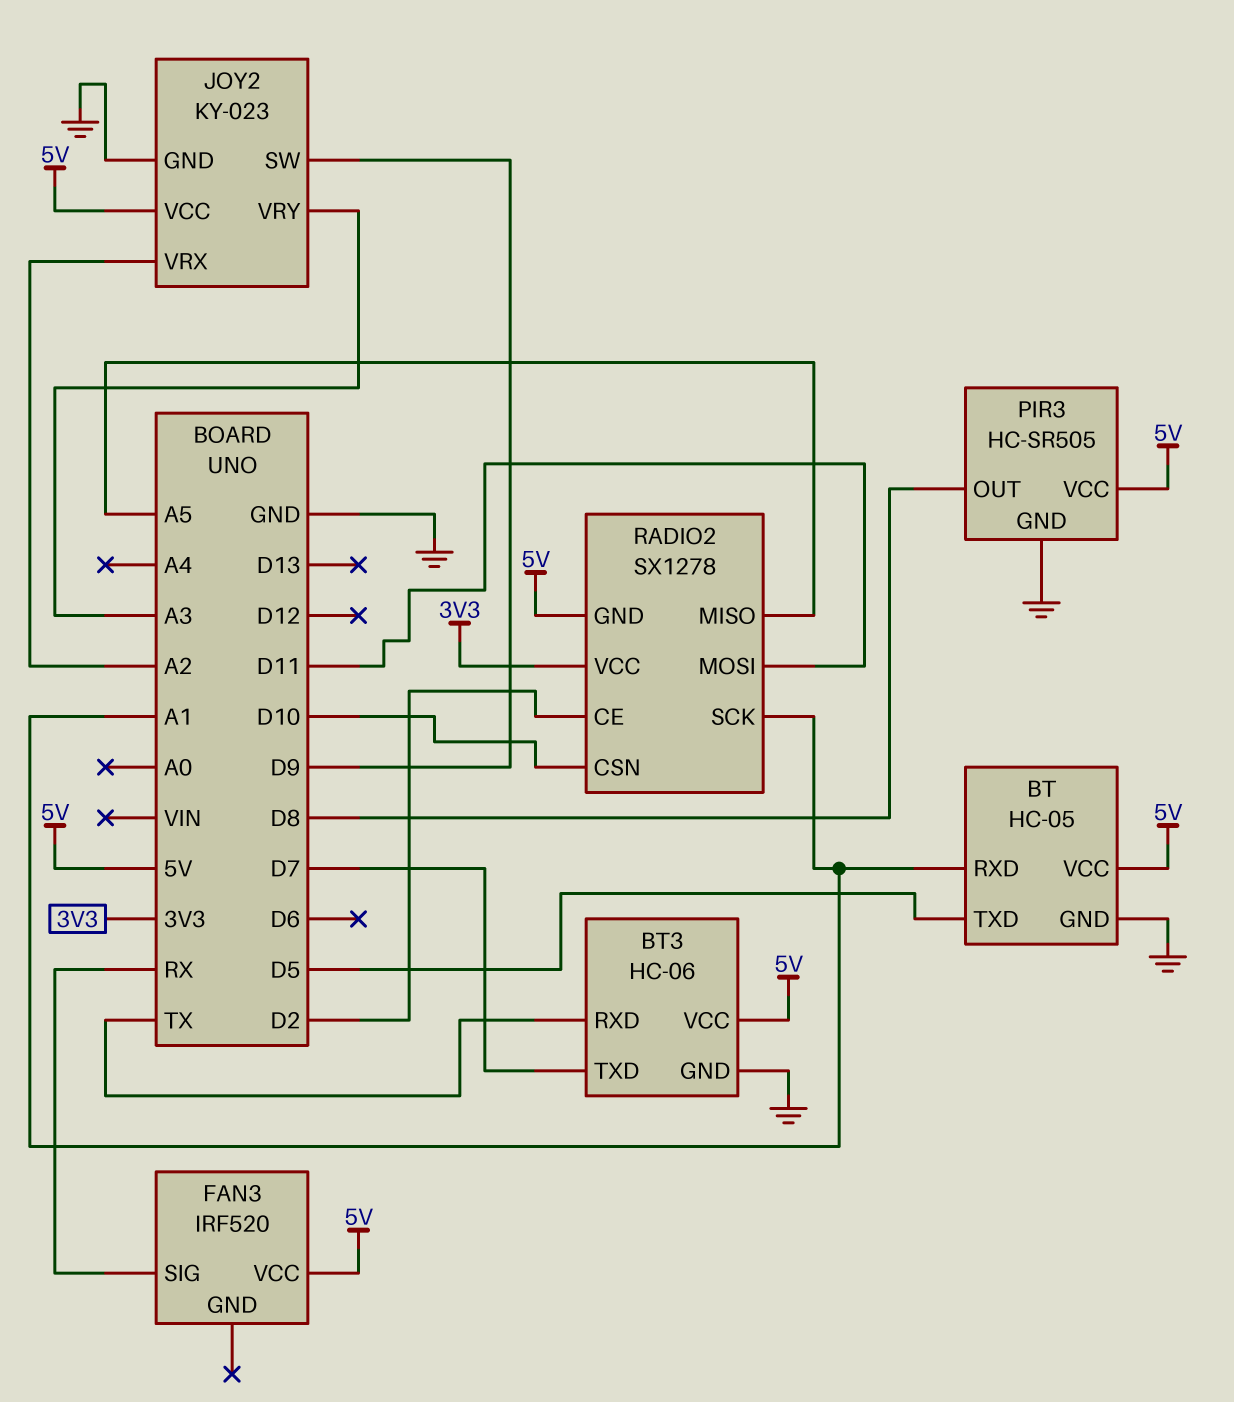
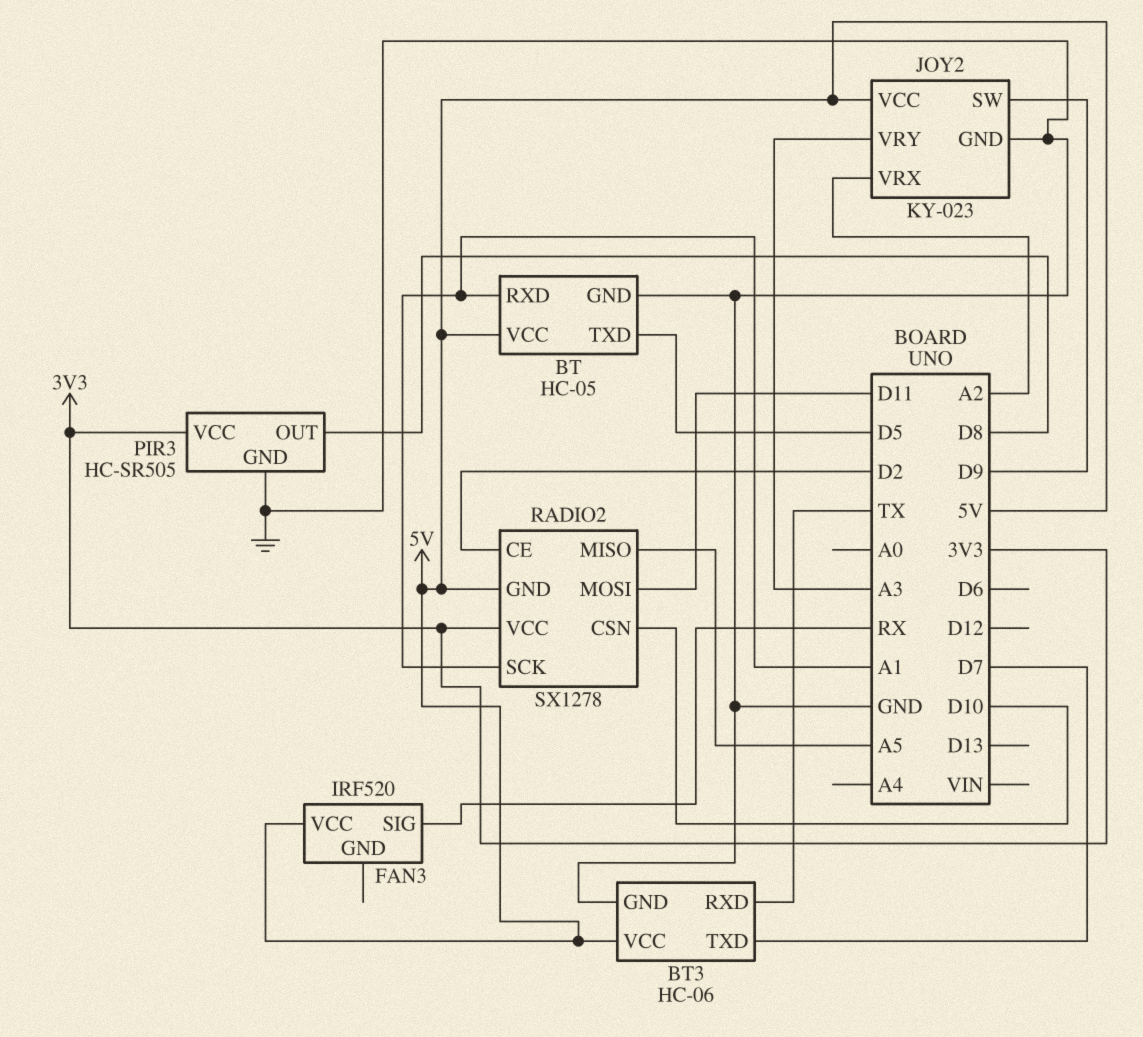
PIR3 pin VCC: 5V -> 3V3

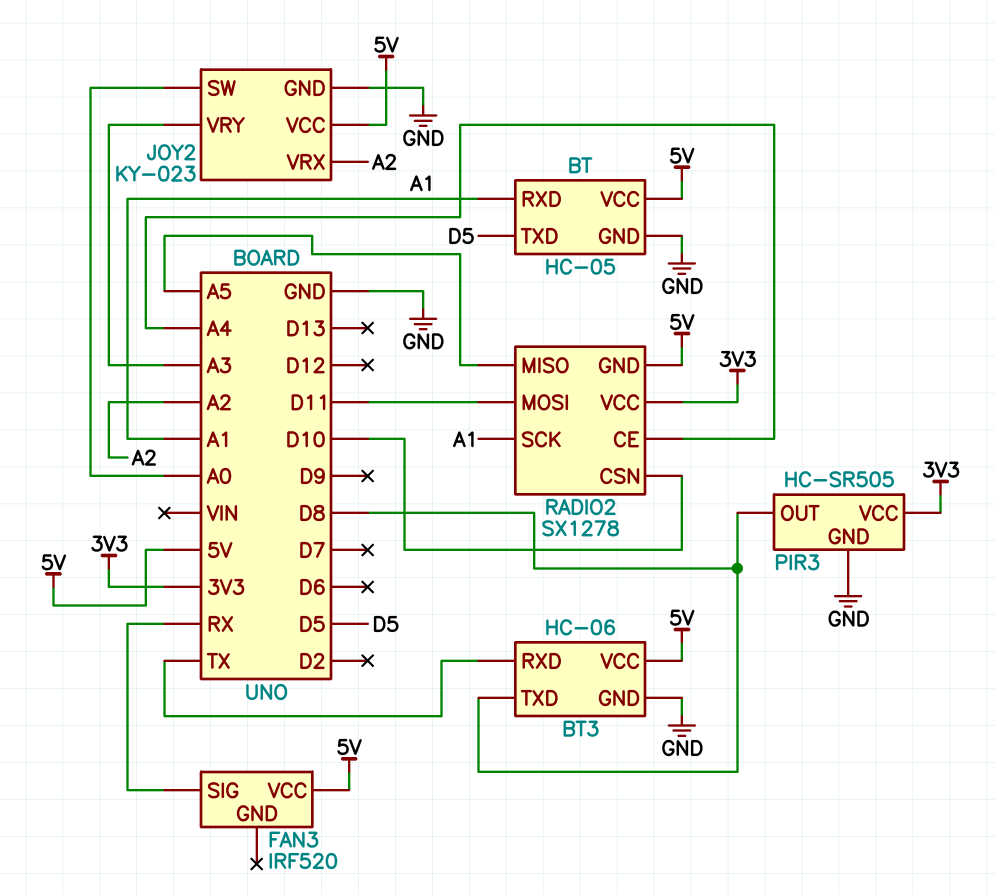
BT3 pin TXD: D7 -> D8
JOY2 pin SW: D9 -> A0
RADIO2 pin CE: D2 -> A4

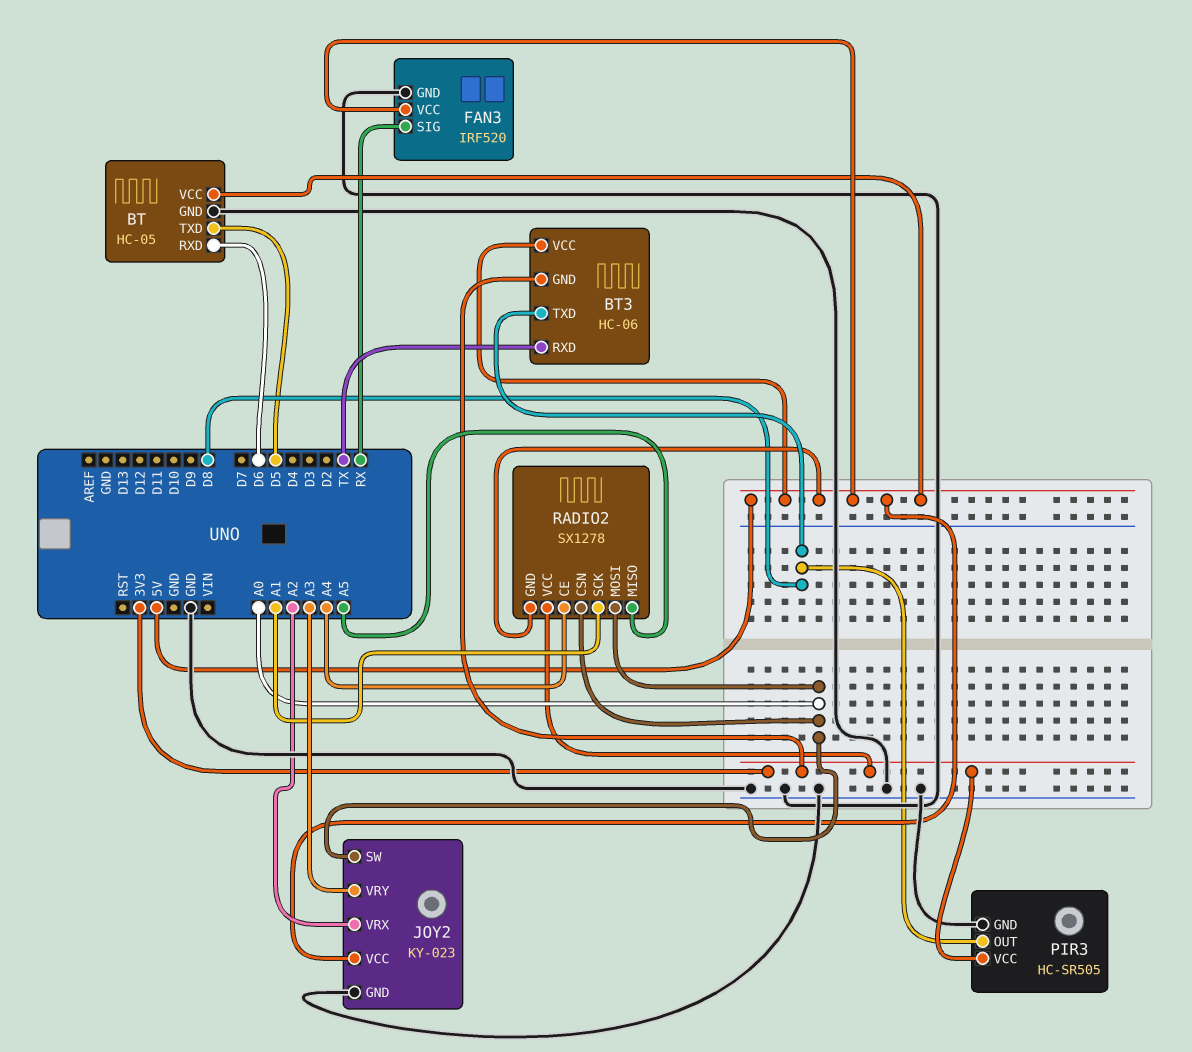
BT pin RXD: A1 -> D6
BT3 pin GND: GND -> 3V3
FAN3 pin GND: none -> GND
RADIO2 pin CSN: D10 -> A0
RADIO2 pin MOSI: D11 -> A0

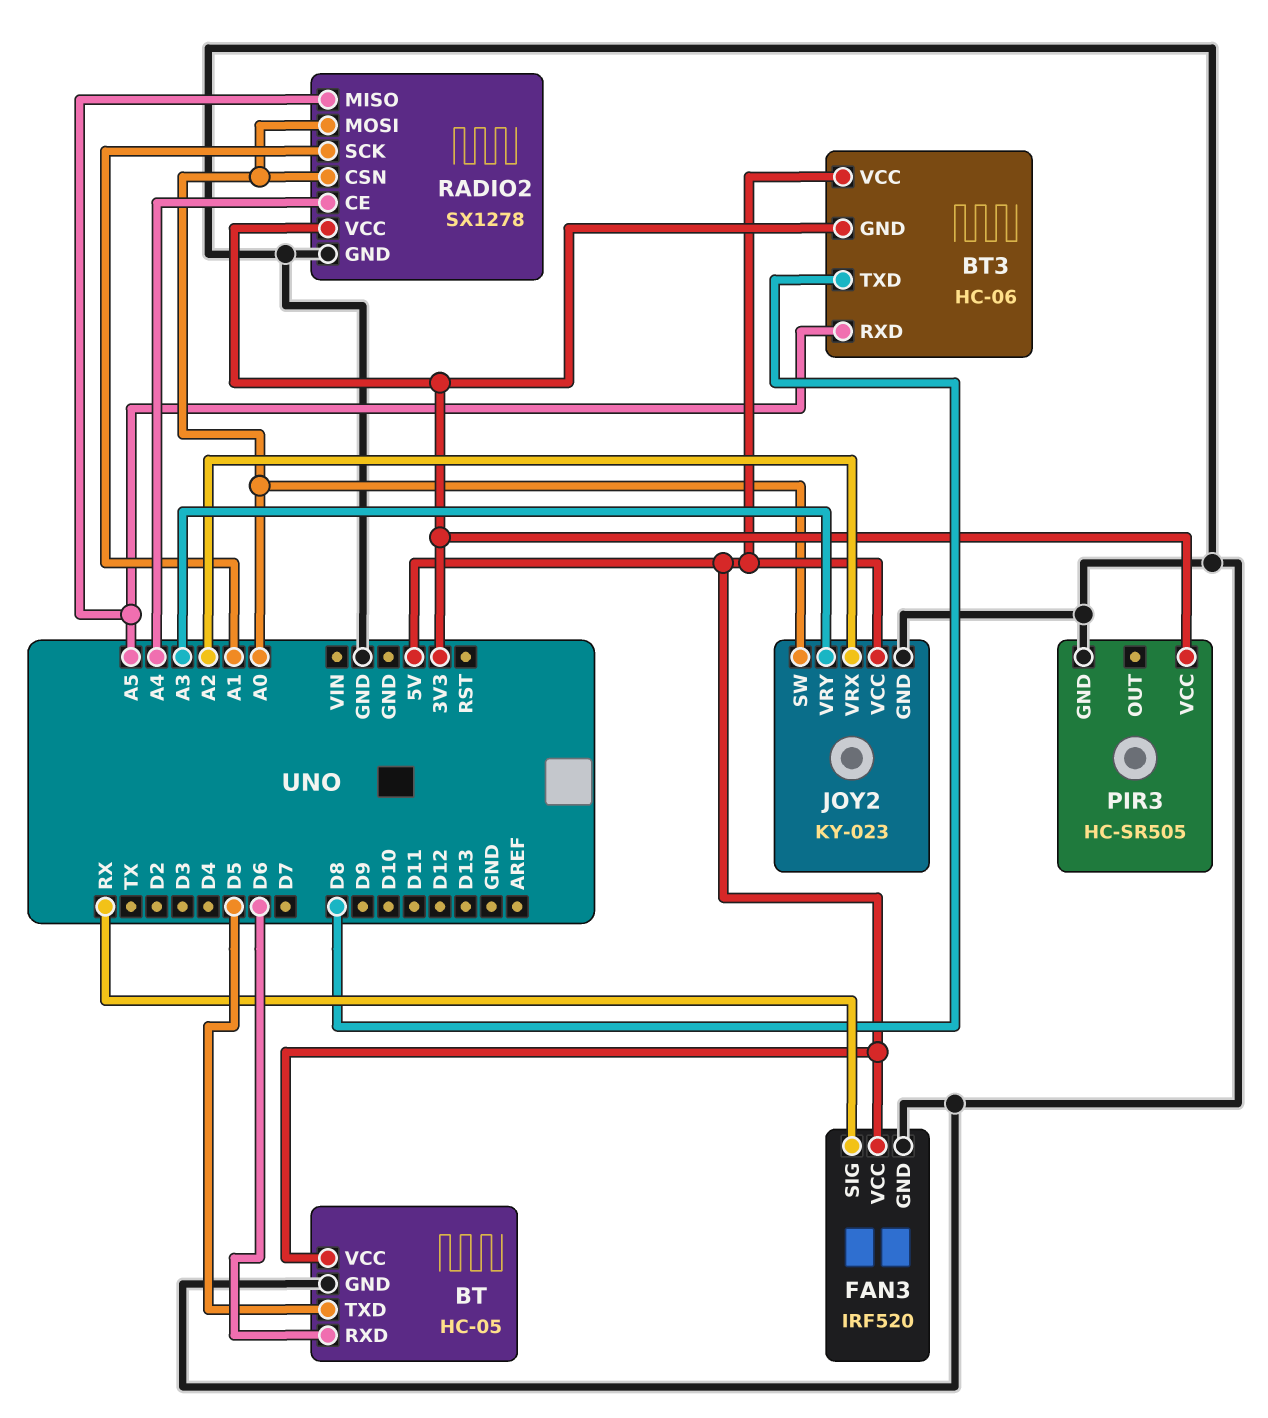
BT3 pin RXD: TX -> A5
PIR3 pin OUT: D8 -> none
RADIO2 pin GND: 5V -> GND

